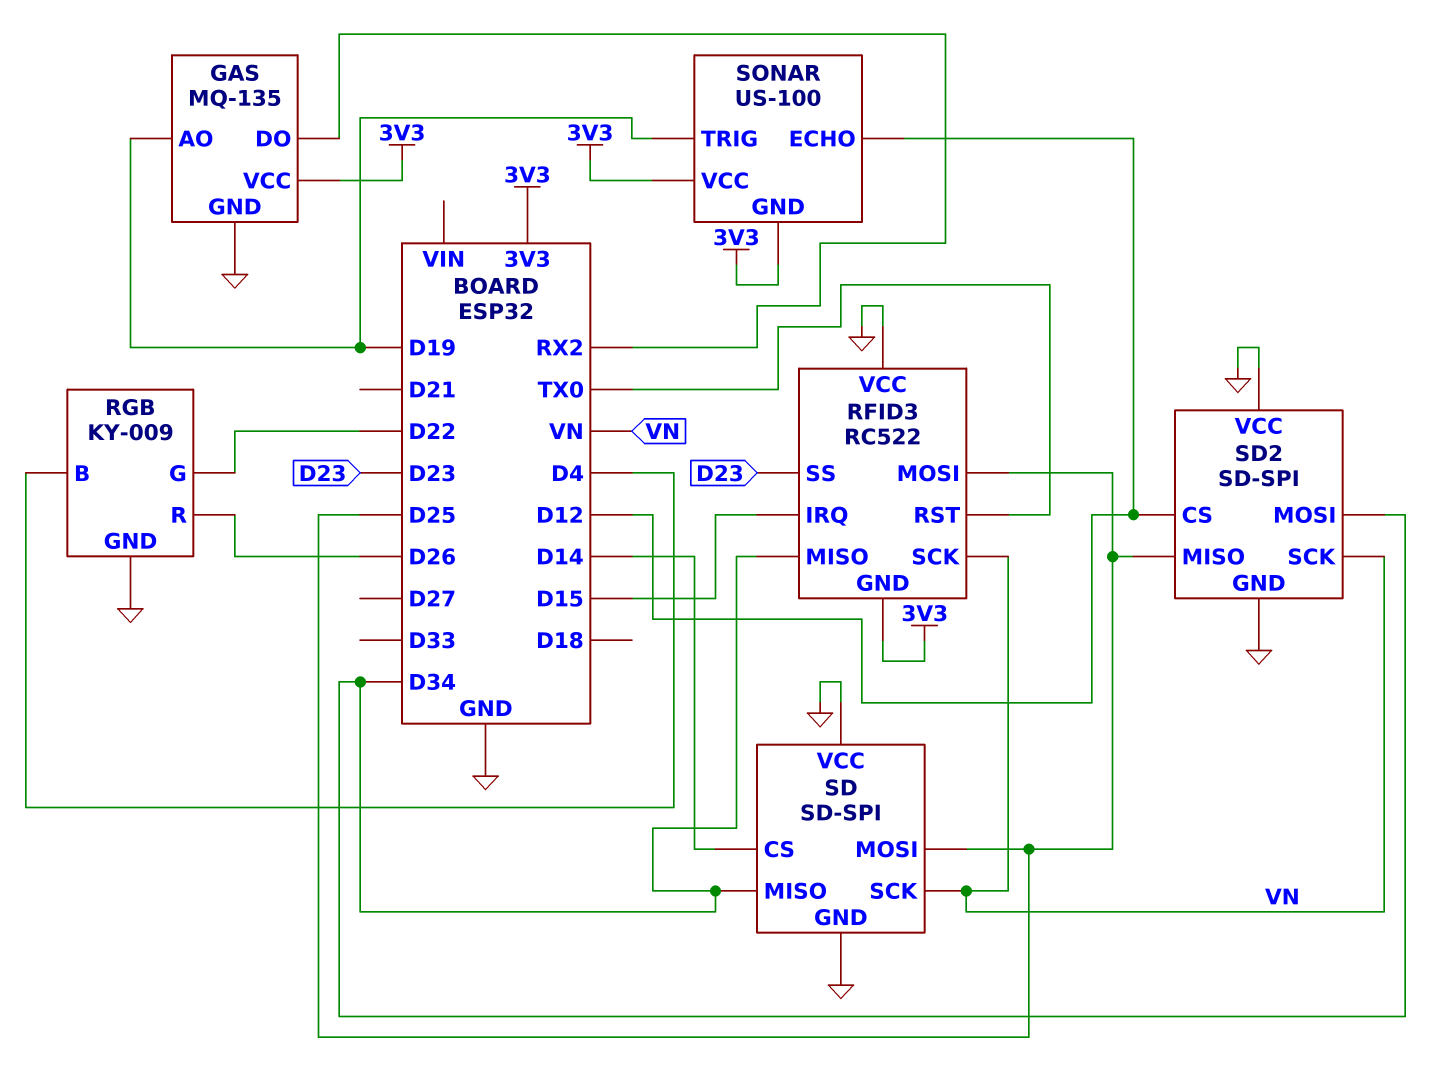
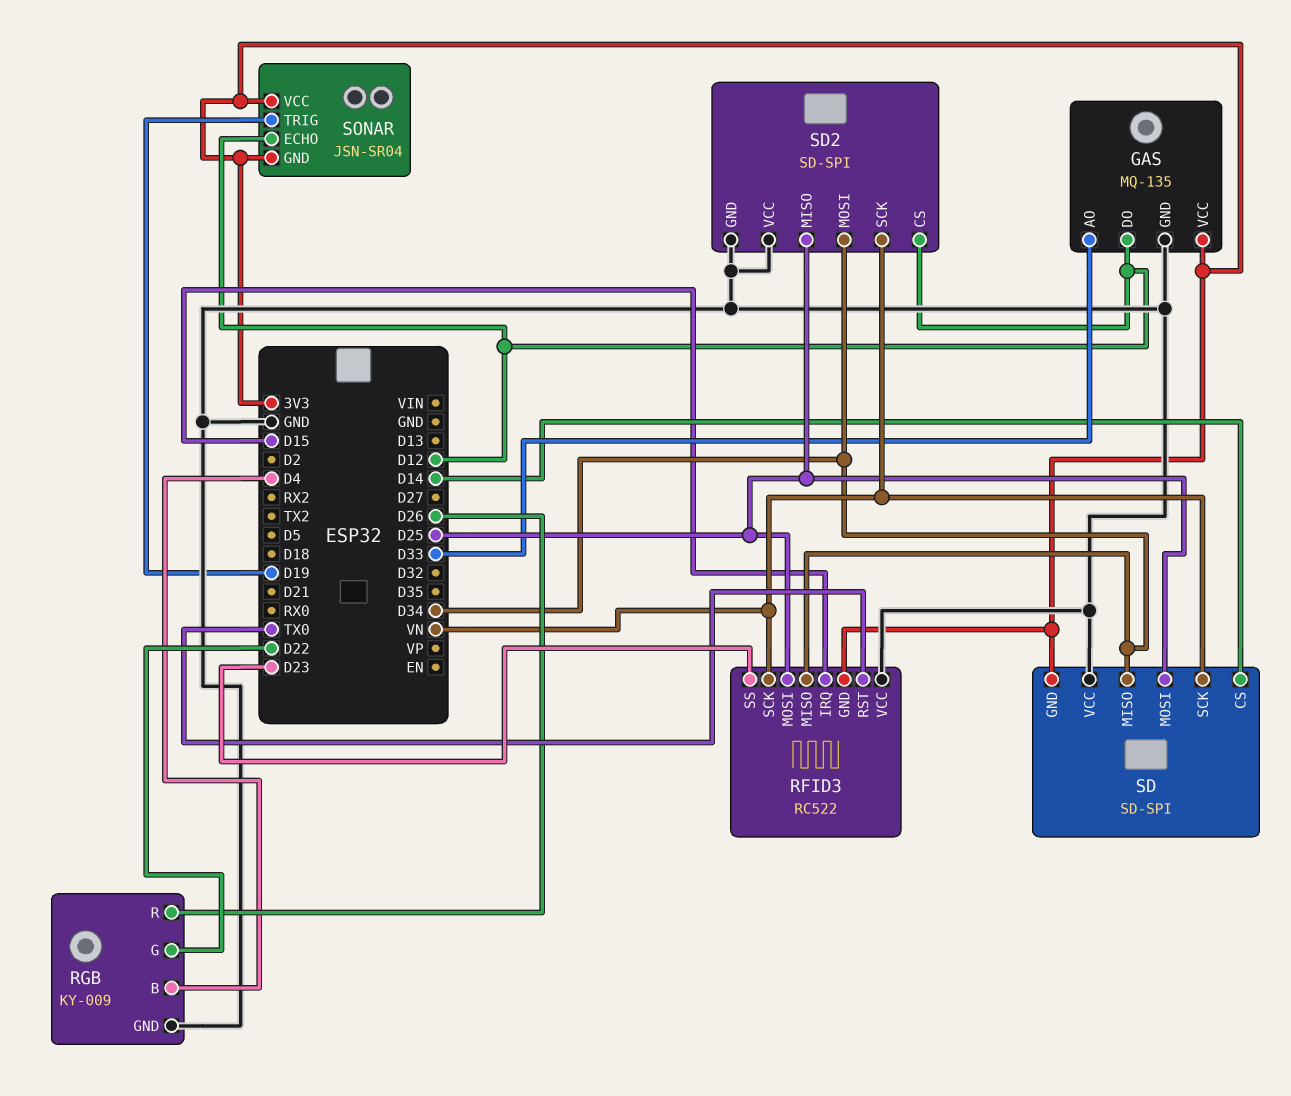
GAS pin AO: D19 -> D33
GAS pin DO: RX2 -> D12
SD pin GND: GND -> 3V3
SONAR: US-100 -> JSN-SR04

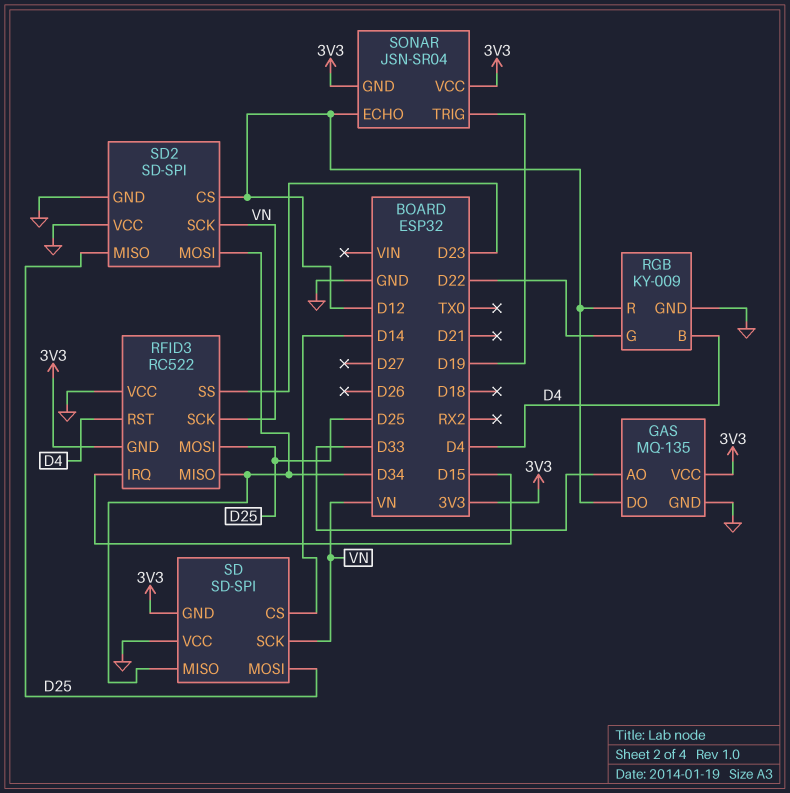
RFID3 pin RST: TX0 -> D4
RGB pin R: D26 -> D12

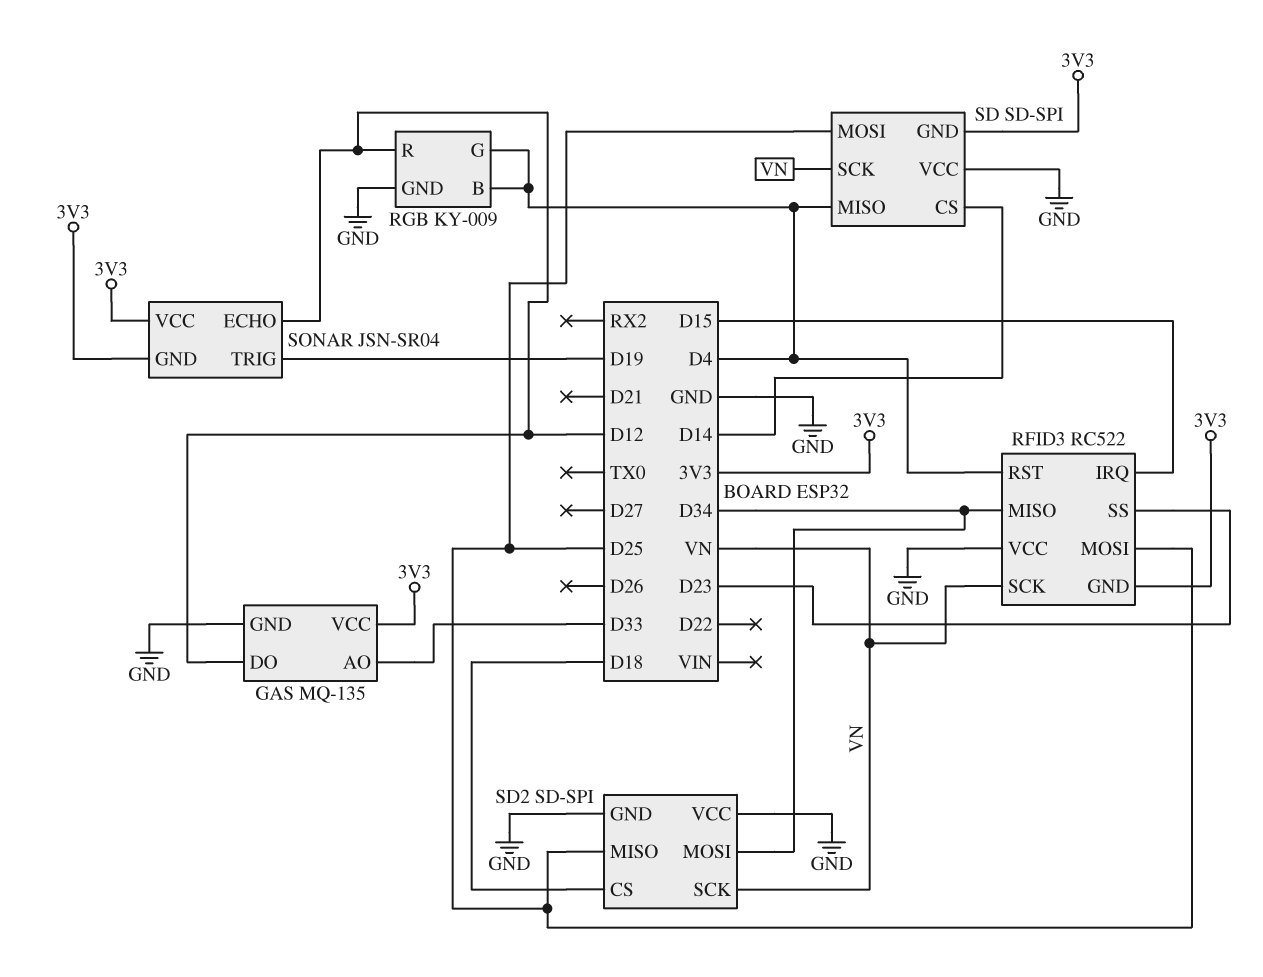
RGB pin G: D22 -> D4
SD pin MISO: D34 -> D4
SD2 pin CS: D12 -> D18

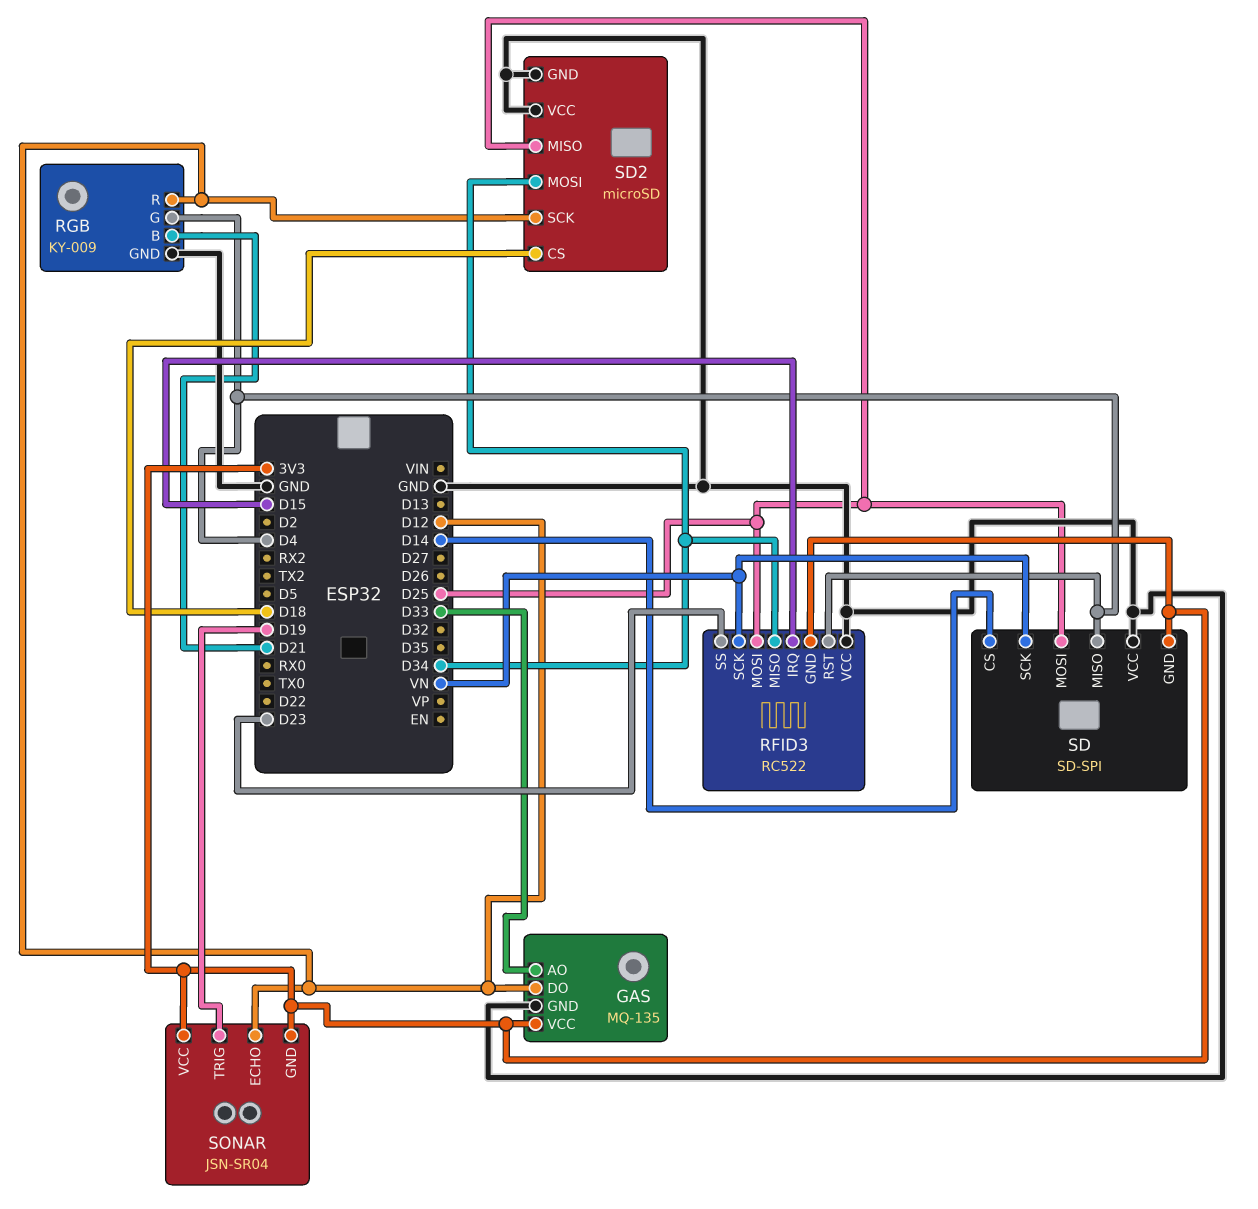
RGB pin B: D4 -> D21
SD2: SD-SPI -> microSD
SD2 pin SCK: VN -> D12

